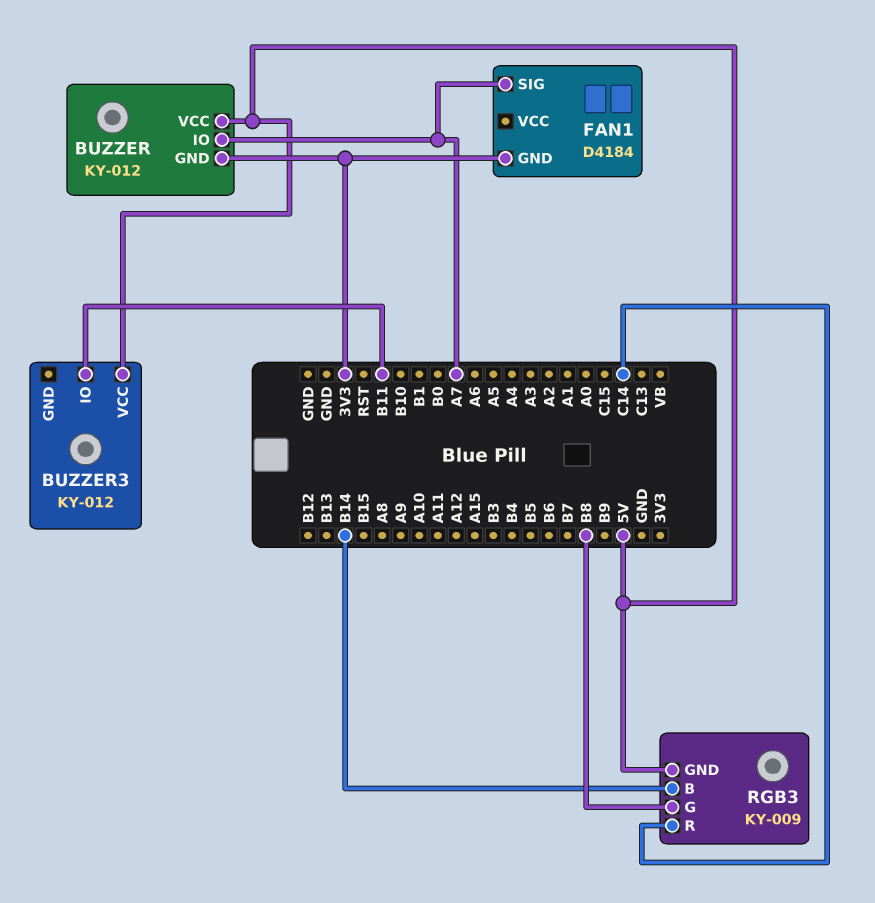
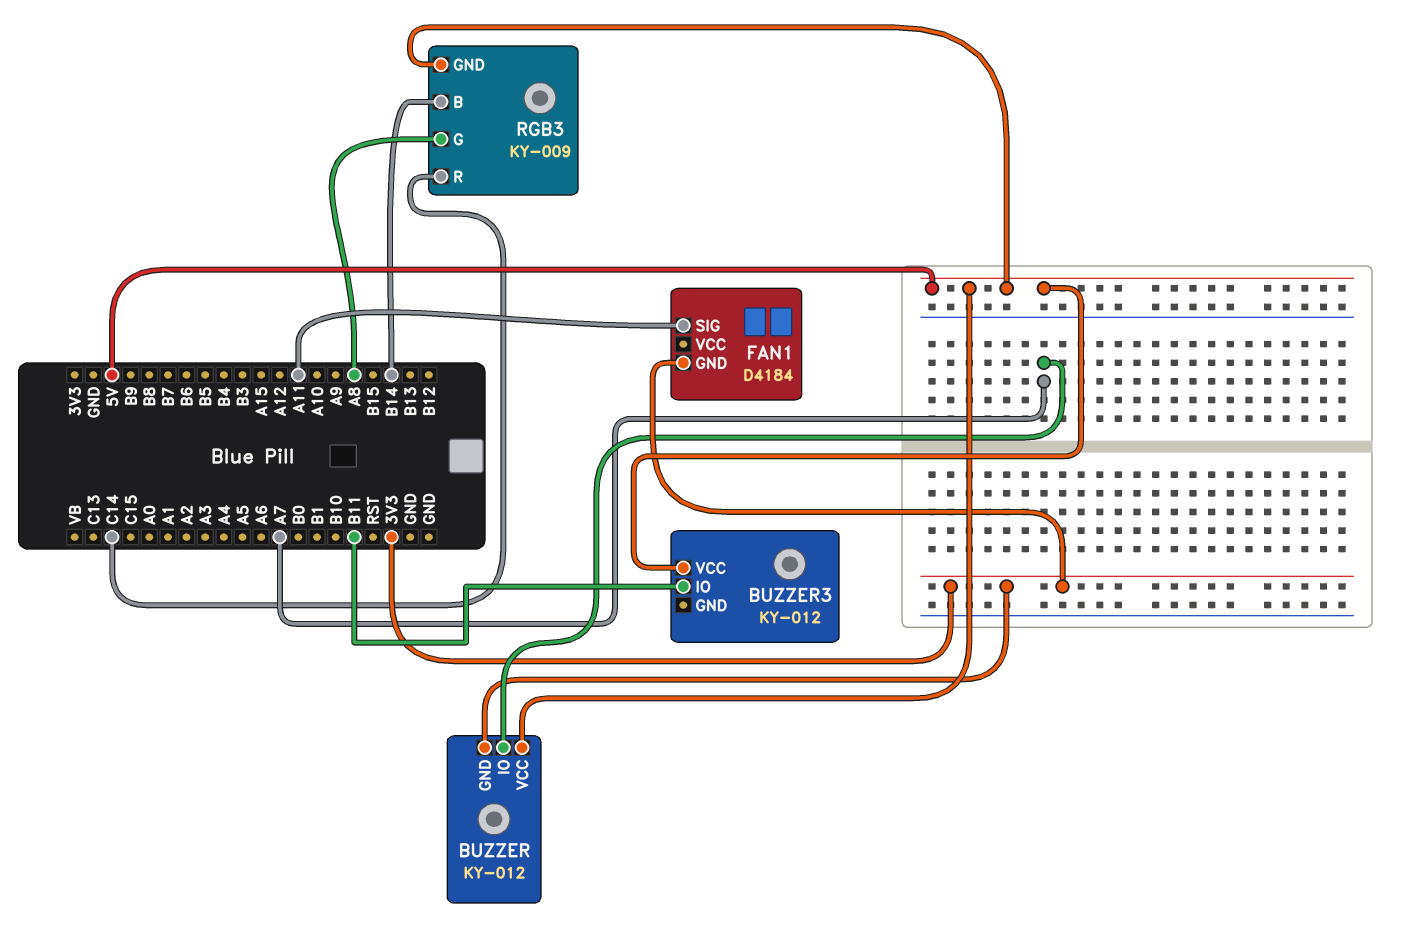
FAN1 pin SIG: A7 -> A11
RGB3 pin G: B8 -> A8

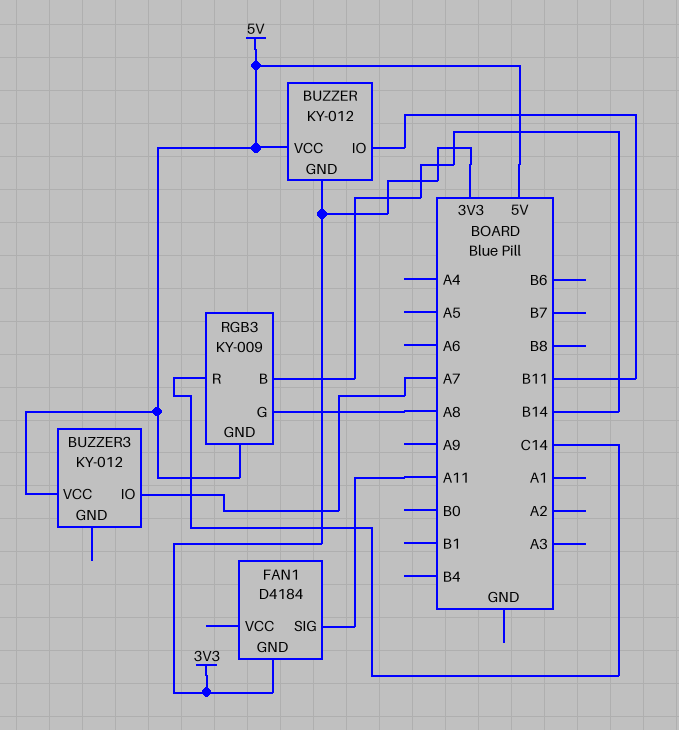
BUZZER pin IO: A7 -> B11
BUZZER3 pin IO: B11 -> A7

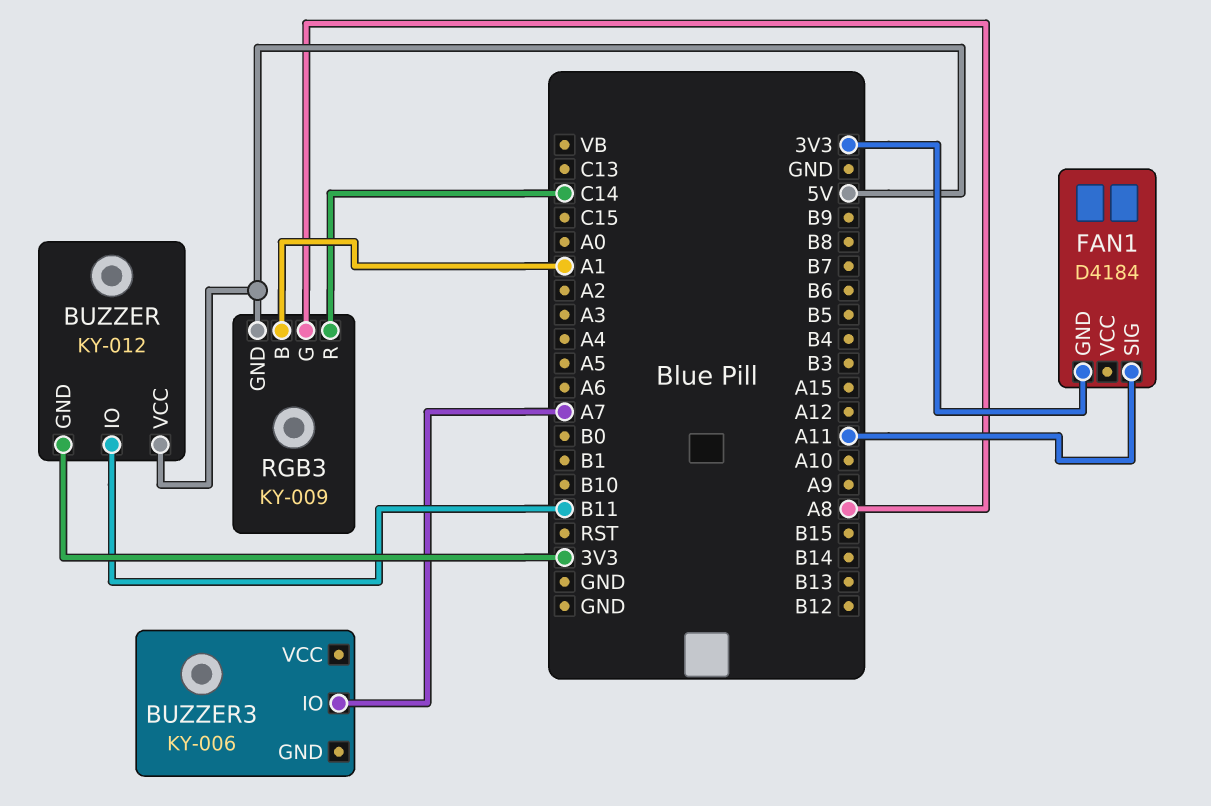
BUZZER3: KY-012 -> KY-006
BUZZER3 pin VCC: 5V -> none
RGB3 pin B: B14 -> A1

